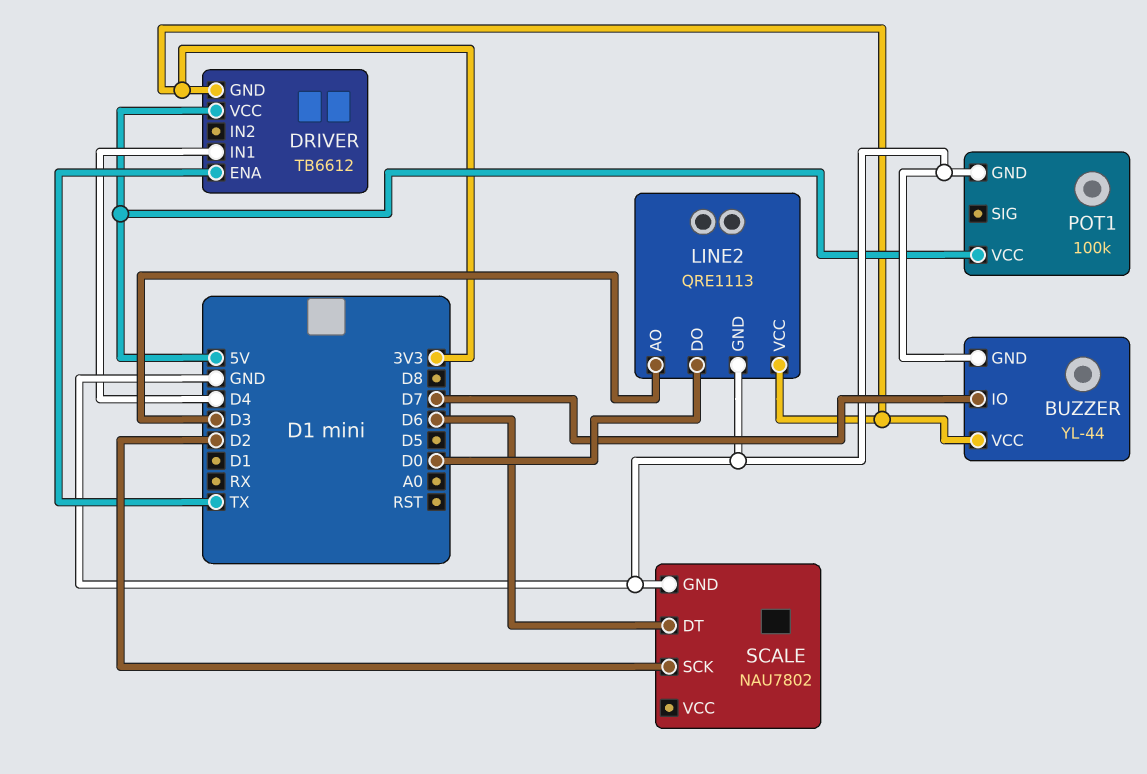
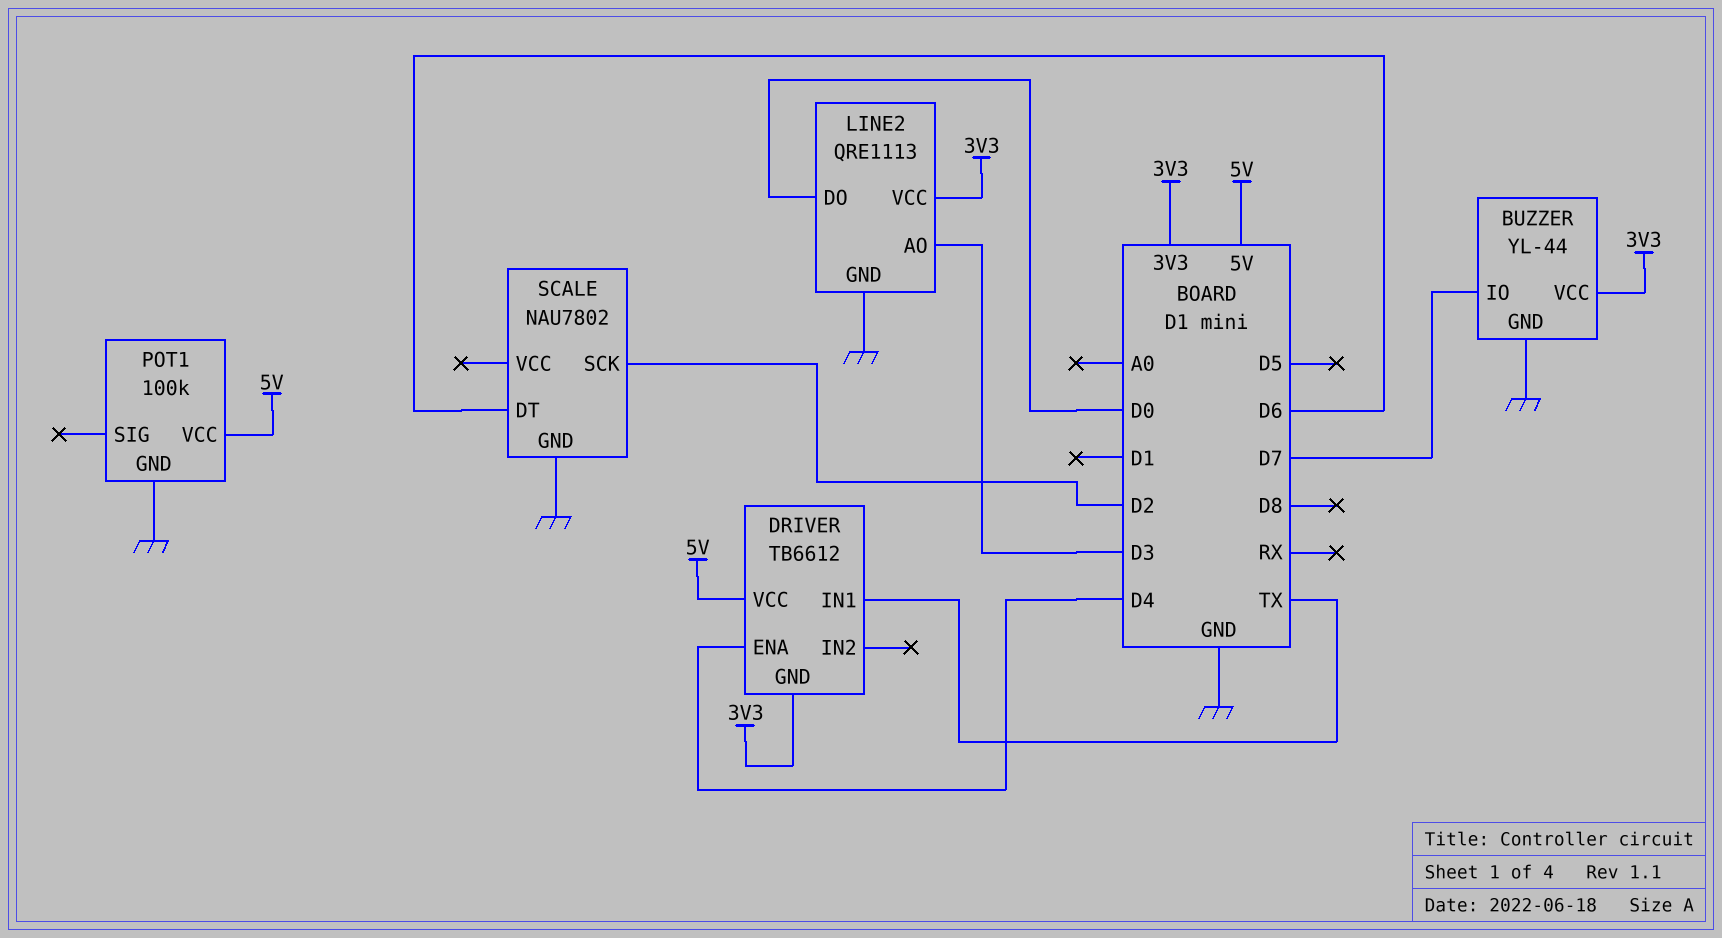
DRIVER pin ENA: TX -> D4
DRIVER pin IN1: D4 -> TX

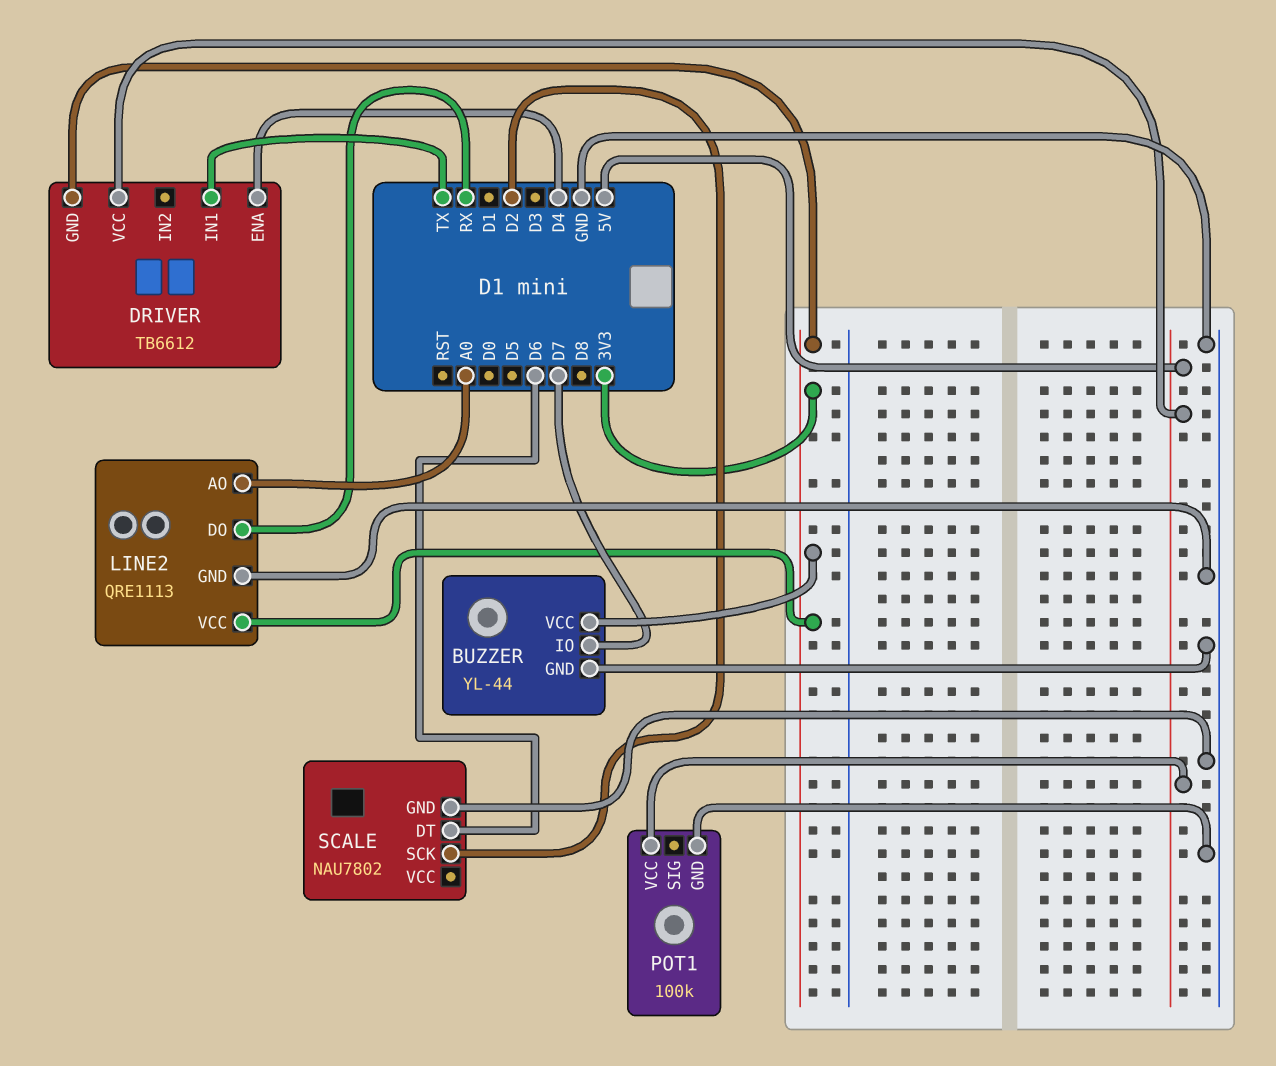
LINE2 pin AO: D3 -> A0
LINE2 pin DO: D0 -> RX

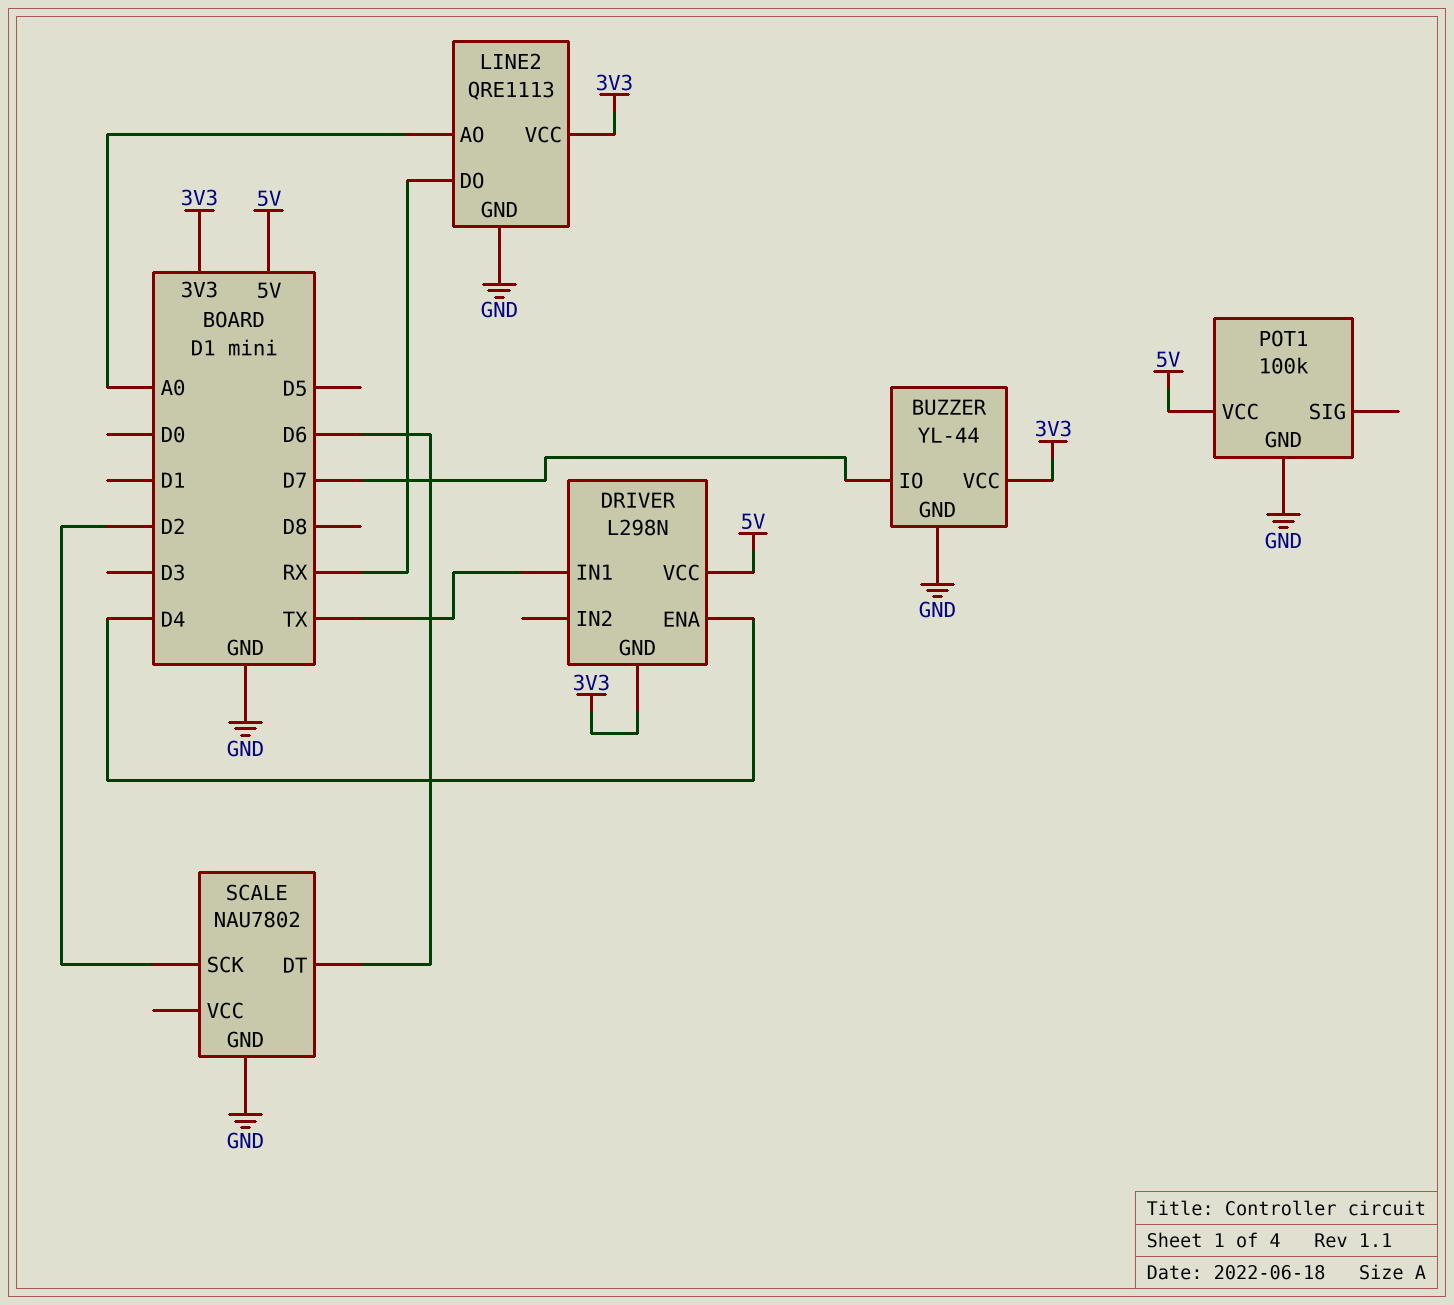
DRIVER: TB6612 -> L298N

